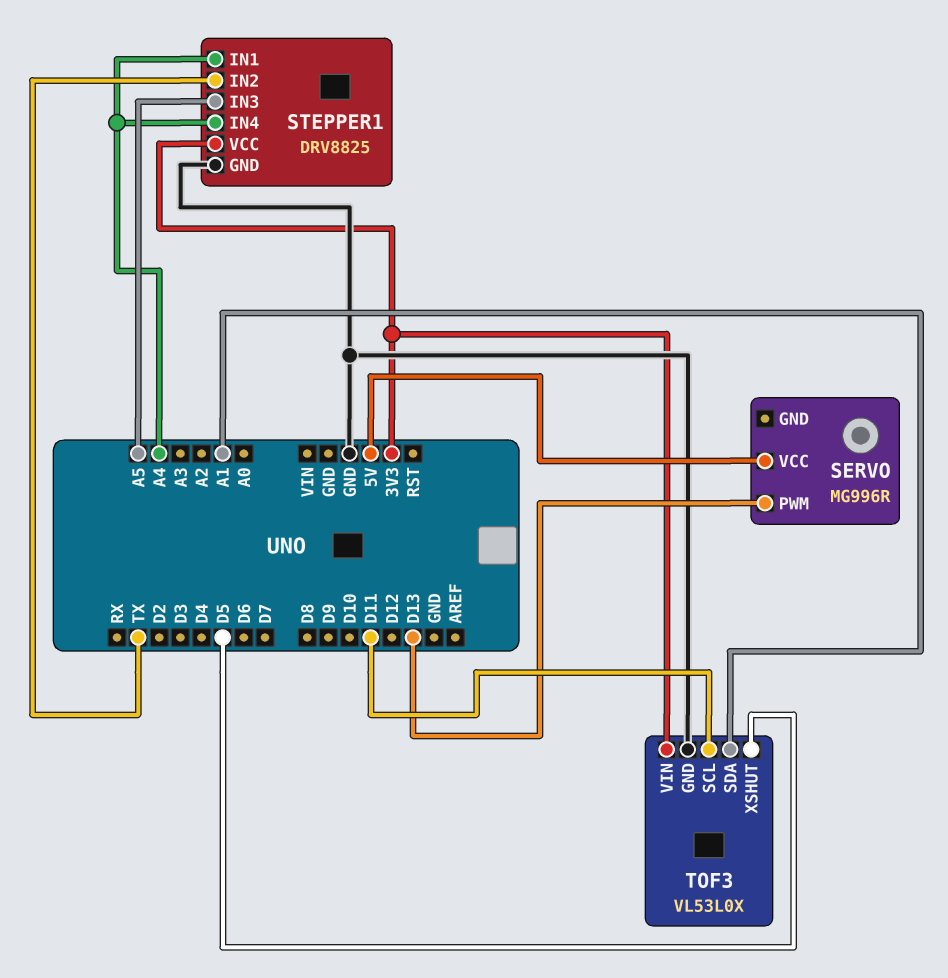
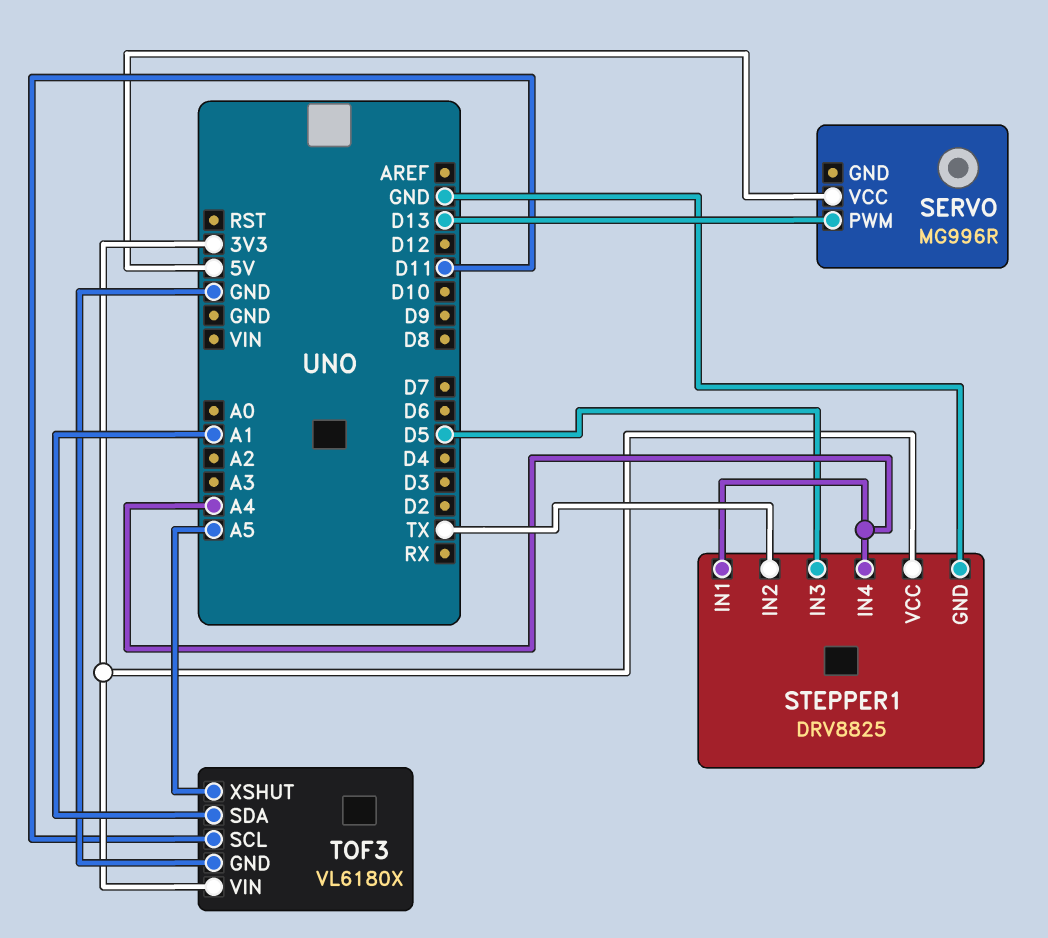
STEPPER1 pin IN3: A5 -> D5
TOF3: VL53L0X -> VL6180X
TOF3 pin XSHUT: D5 -> A5

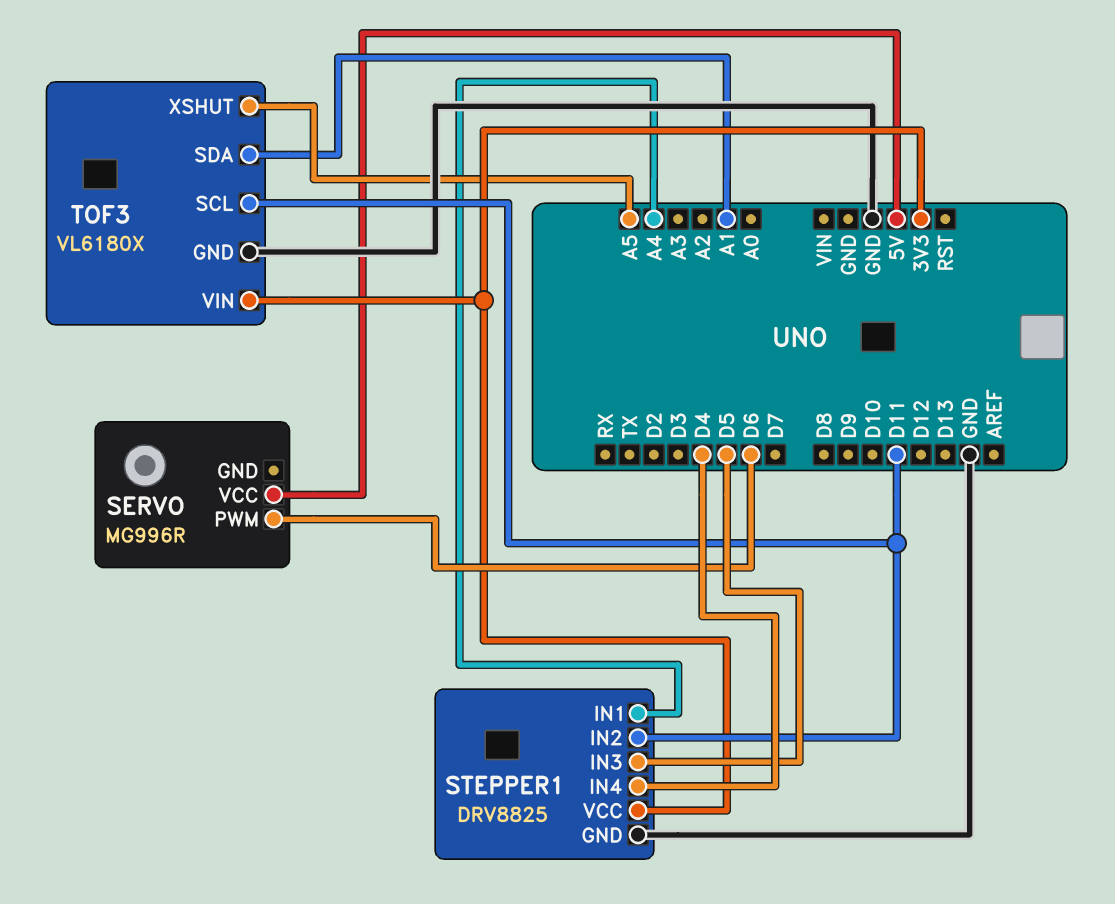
SERVO pin PWM: D13 -> D6
STEPPER1 pin IN2: TX -> D11
STEPPER1 pin IN4: A4 -> D4

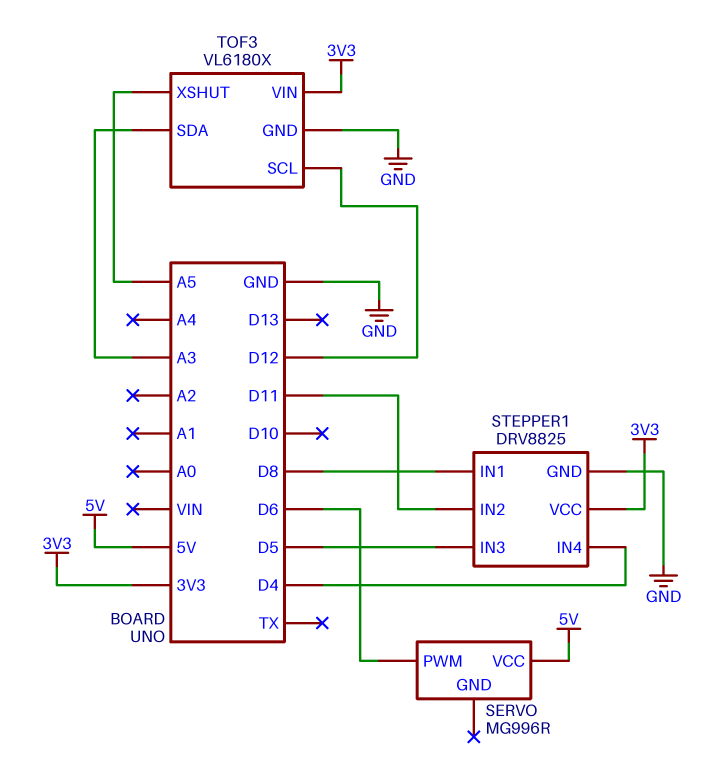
STEPPER1 pin IN1: A4 -> D8
TOF3 pin SCL: D11 -> D12
TOF3 pin SDA: A1 -> A3

